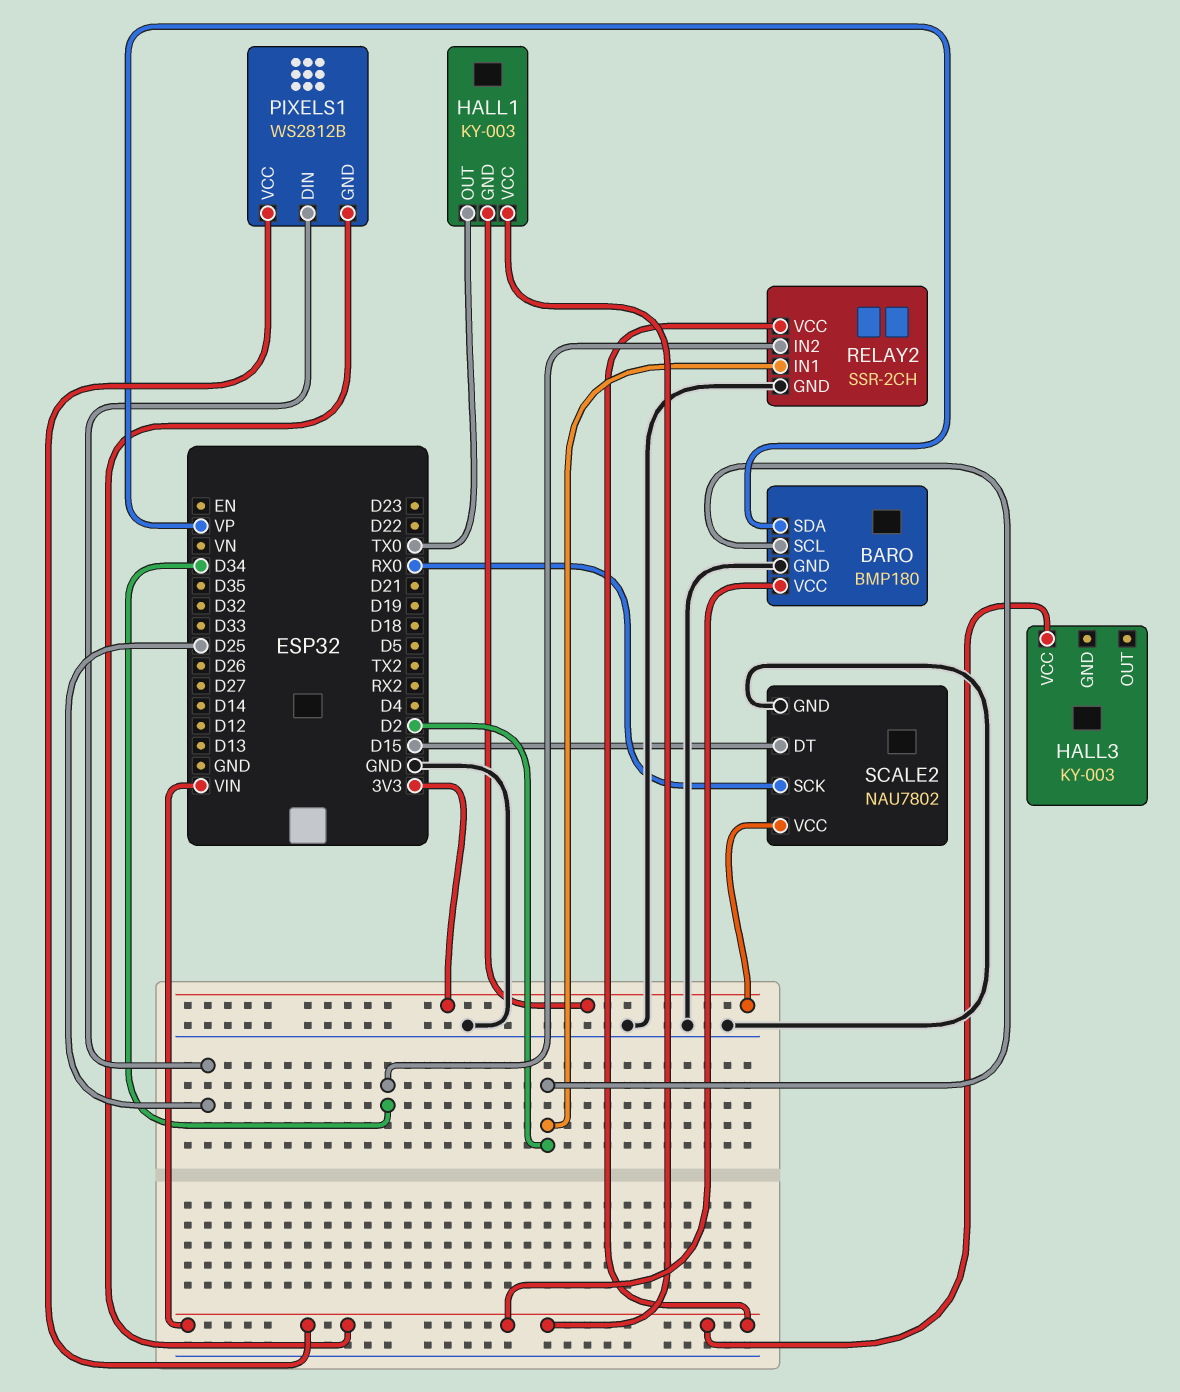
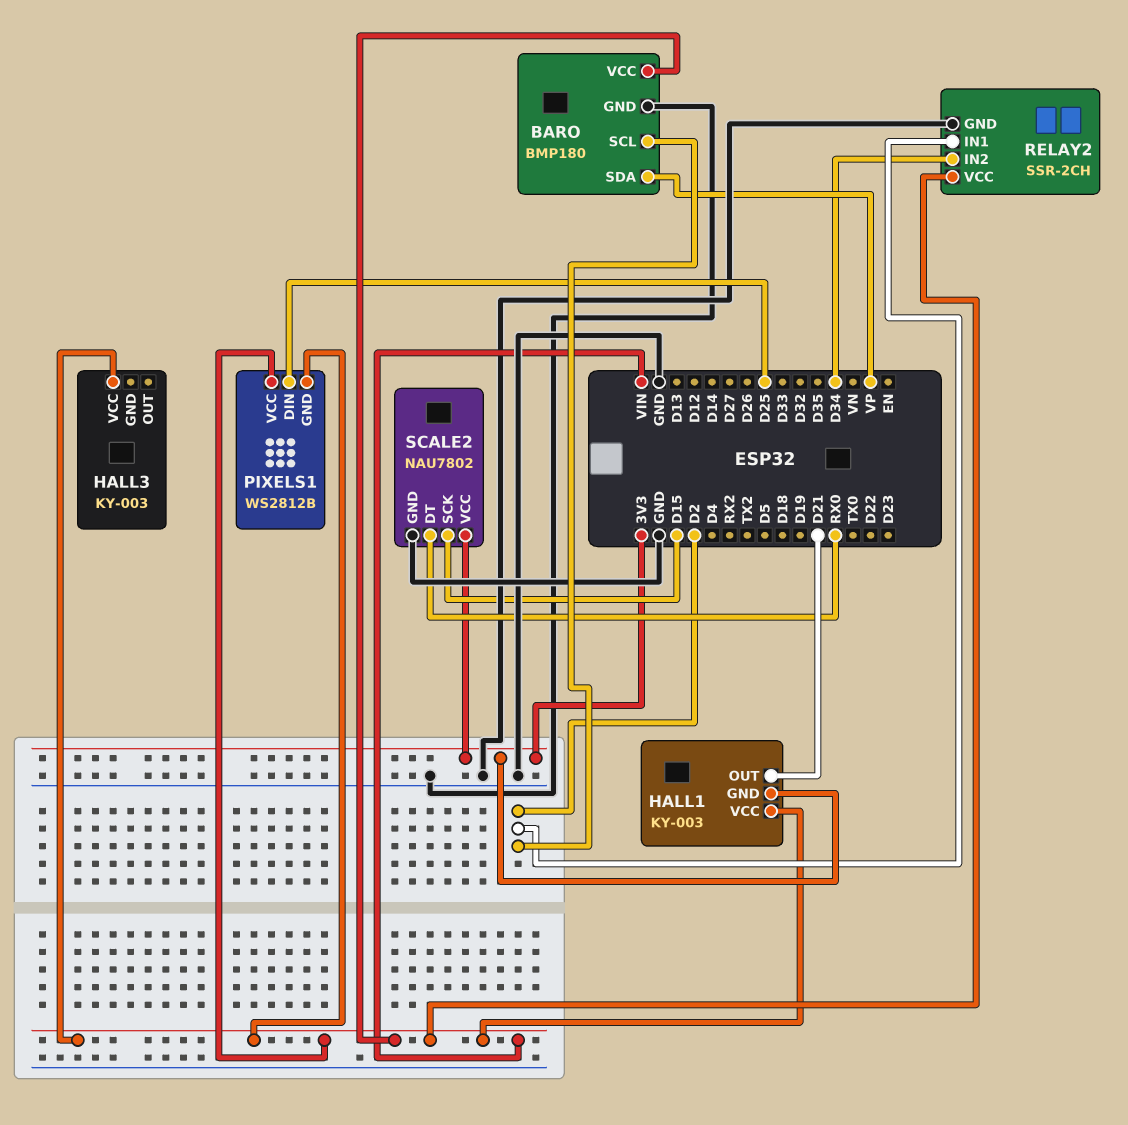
HALL1 pin OUT: TX0 -> D21
SCALE2 pin DT: D15 -> RX0
SCALE2 pin SCK: RX0 -> D15

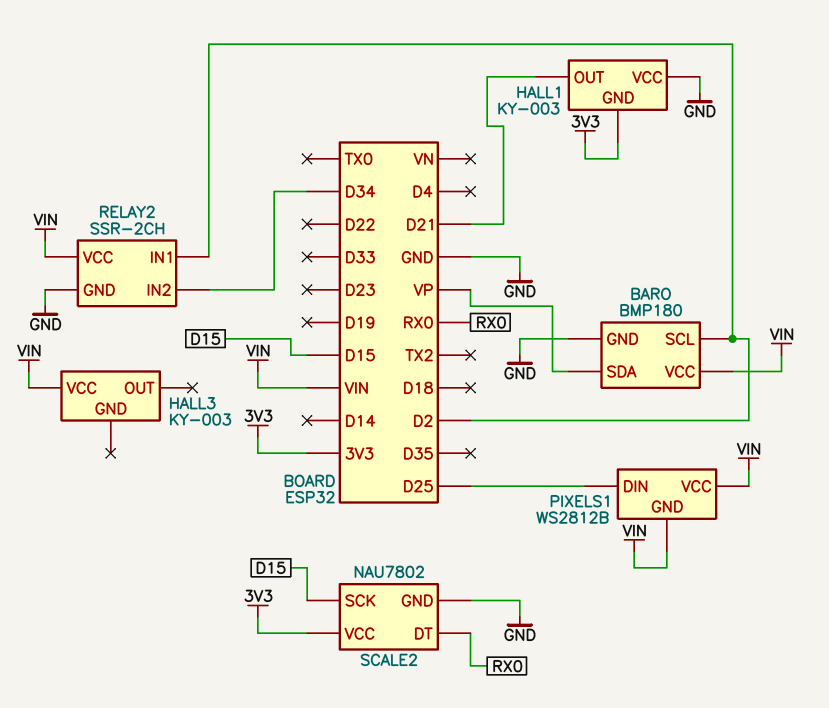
HALL1 pin VCC: VIN -> GND

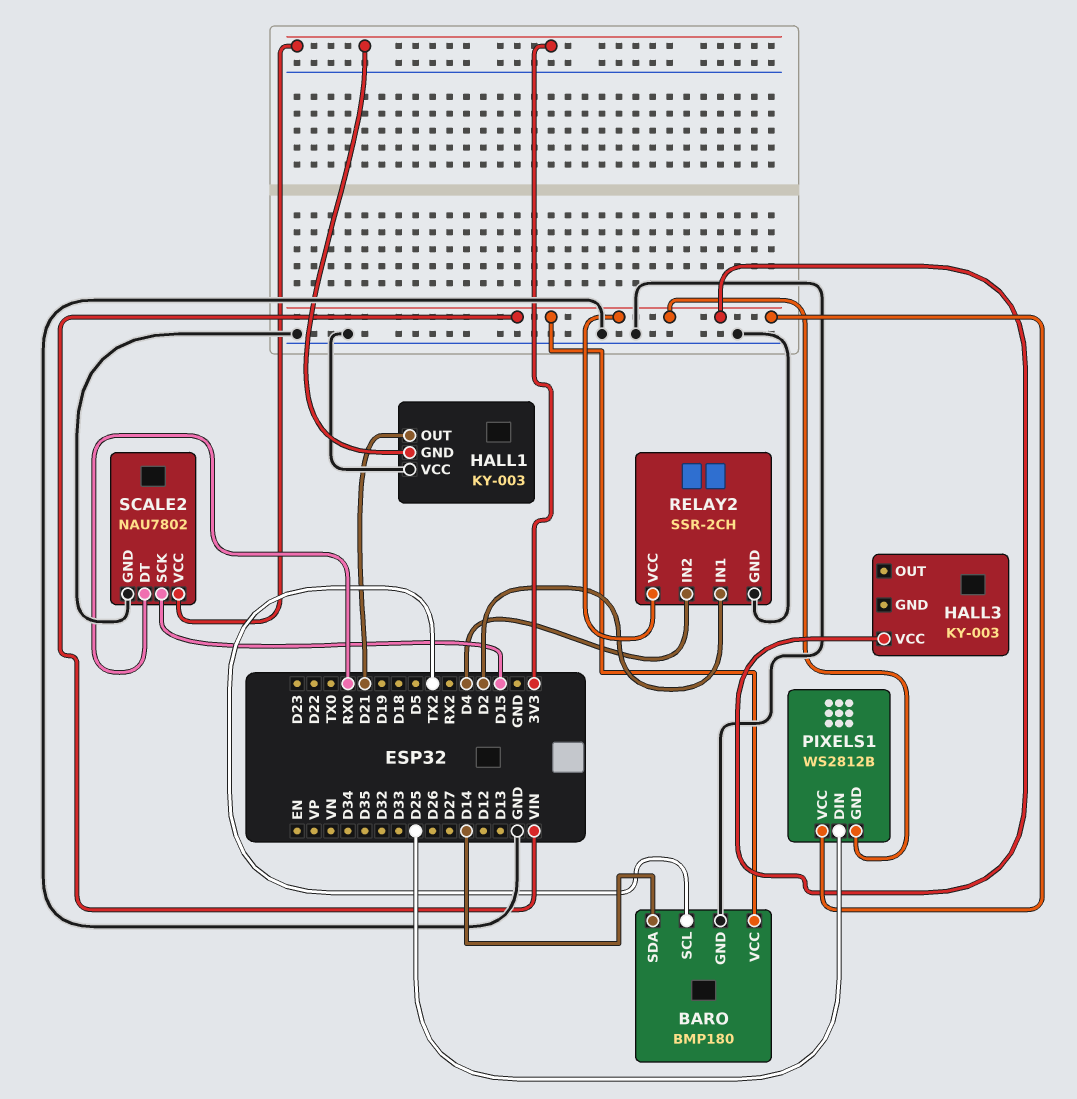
BARO pin SCL: D2 -> TX2
BARO pin SDA: VP -> D14
RELAY2 pin IN2: D34 -> D4

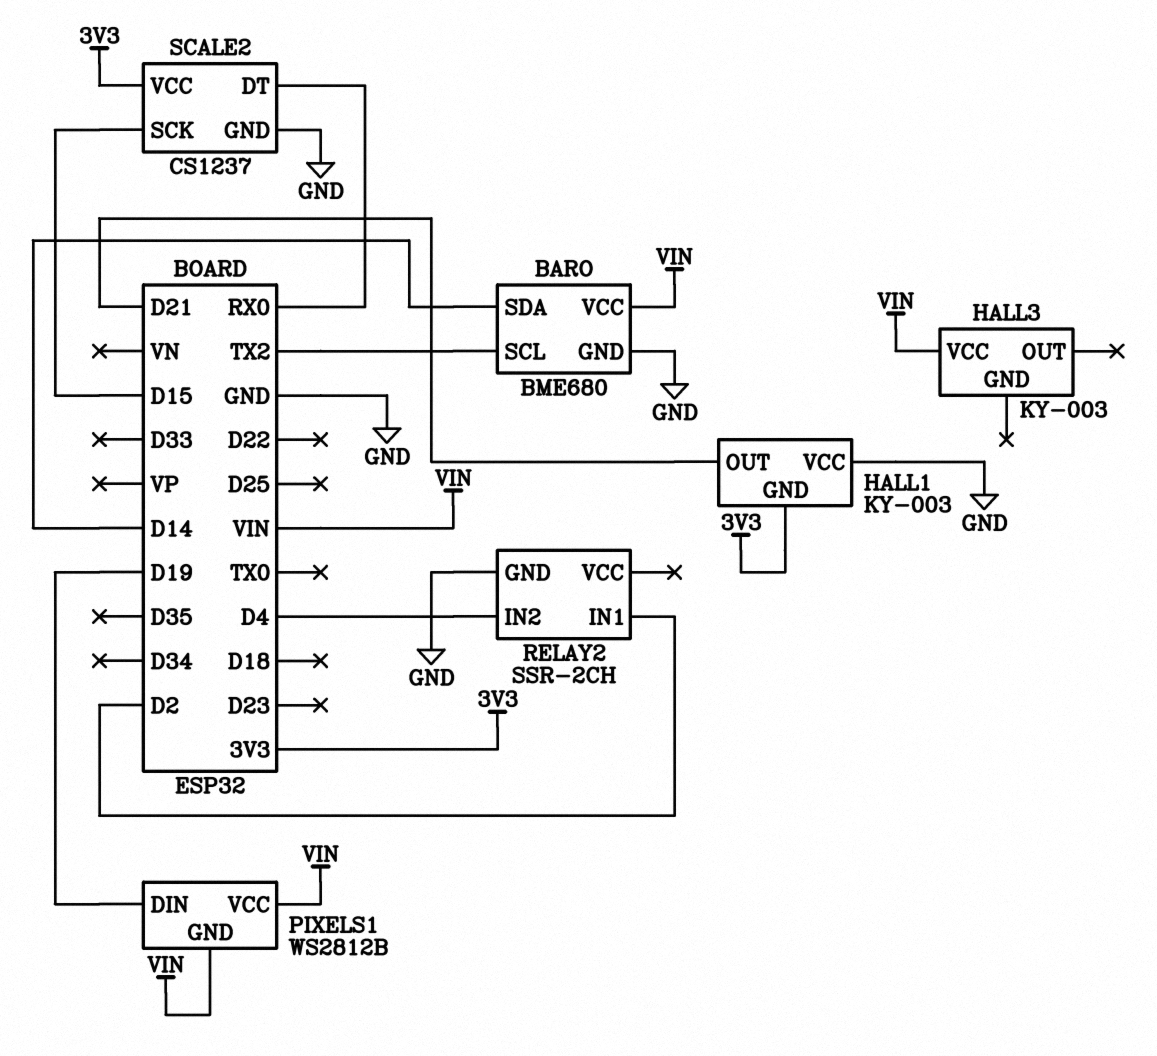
BARO: BMP180 -> BME680
PIXELS1 pin DIN: D25 -> D19
RELAY2 pin VCC: VIN -> none
SCALE2: NAU7802 -> CS1237

